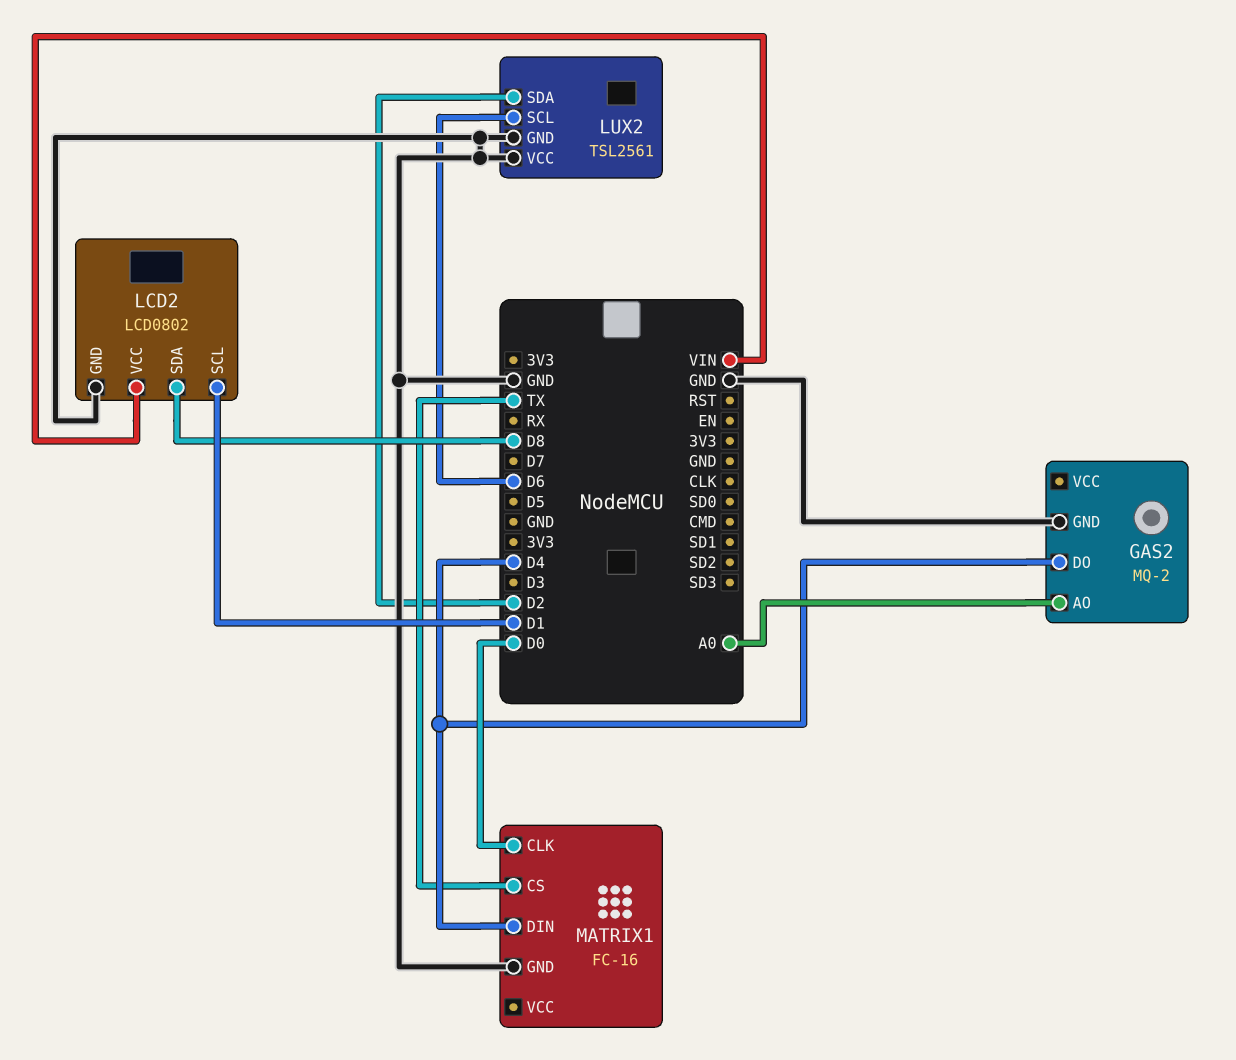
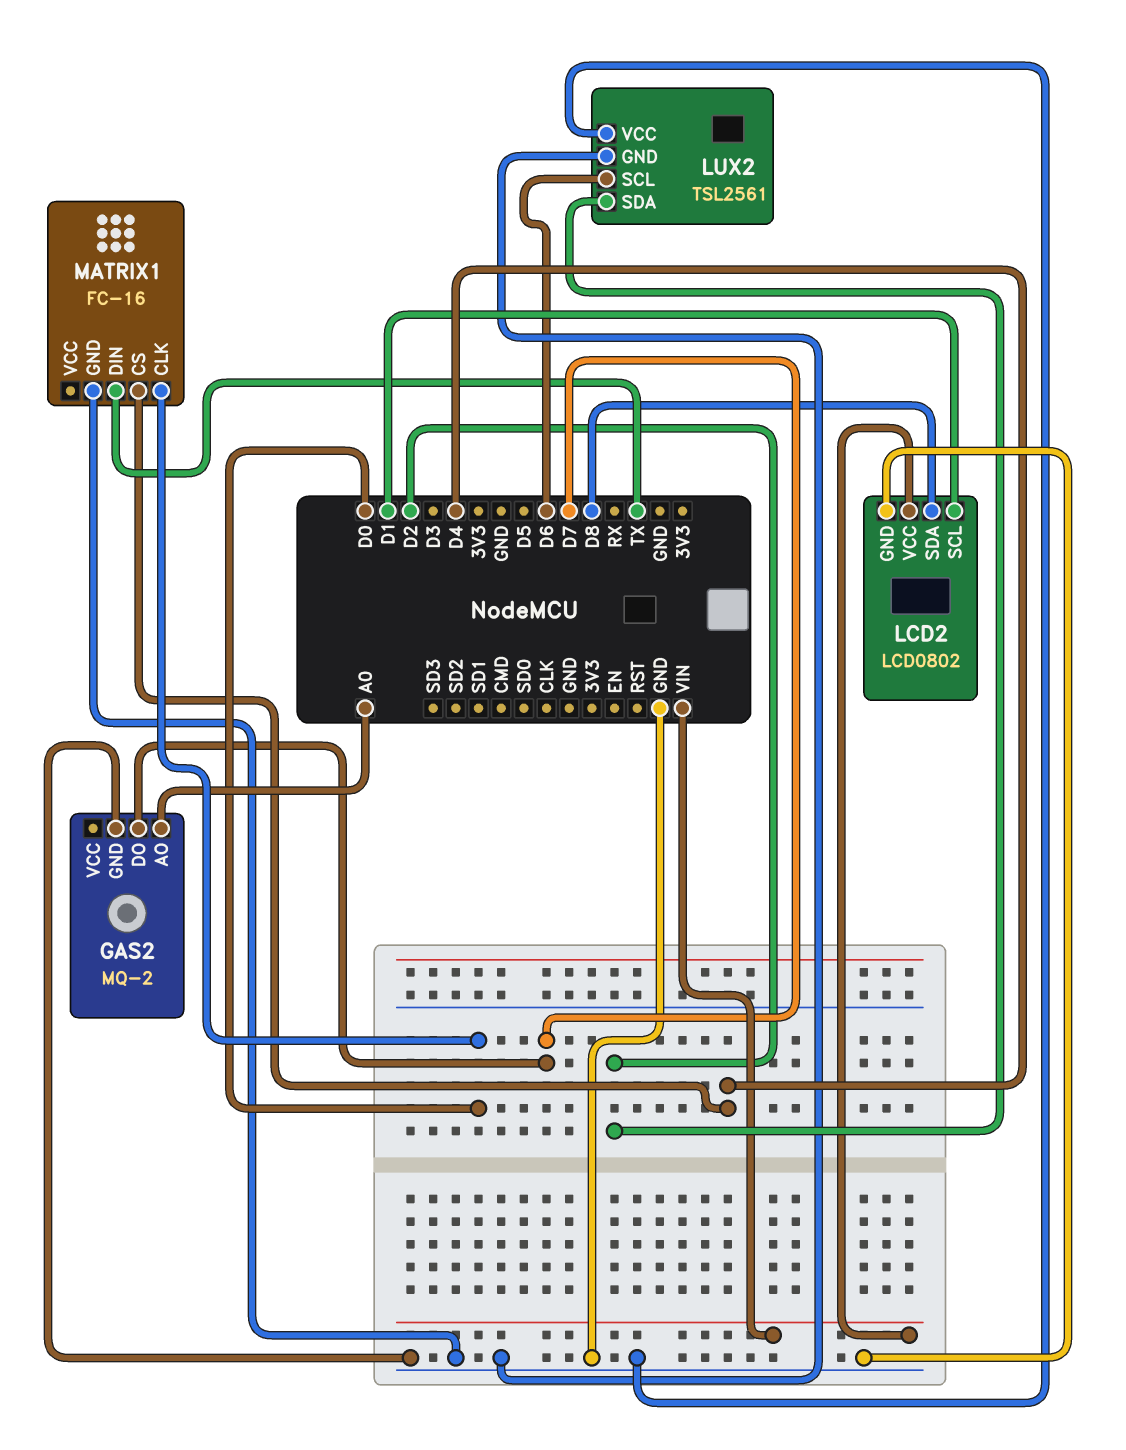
GAS2 pin DO: D4 -> D7
MATRIX1 pin CS: TX -> D4
MATRIX1 pin DIN: D4 -> TX

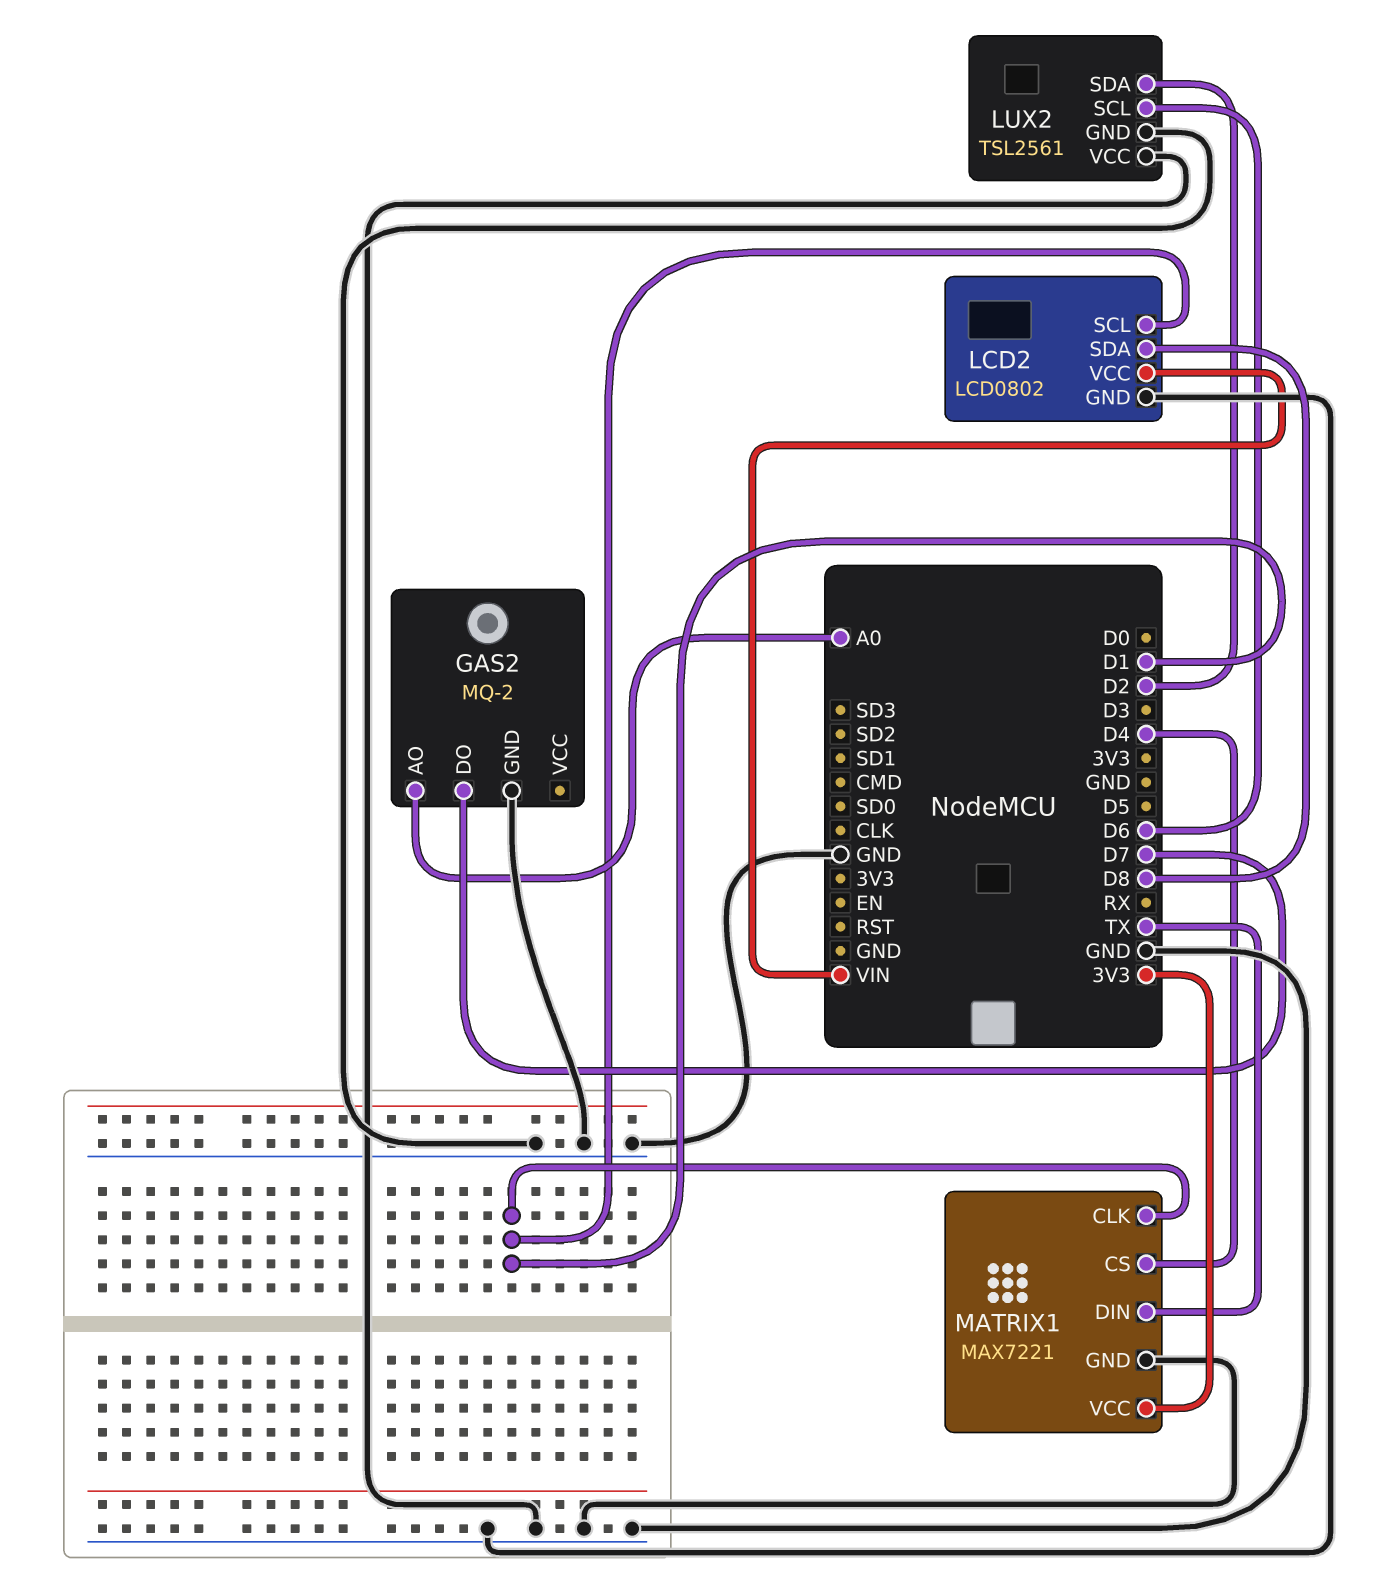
MATRIX1: FC-16 -> MAX7221
MATRIX1 pin CLK: D0 -> D1
MATRIX1 pin VCC: none -> 3V3

